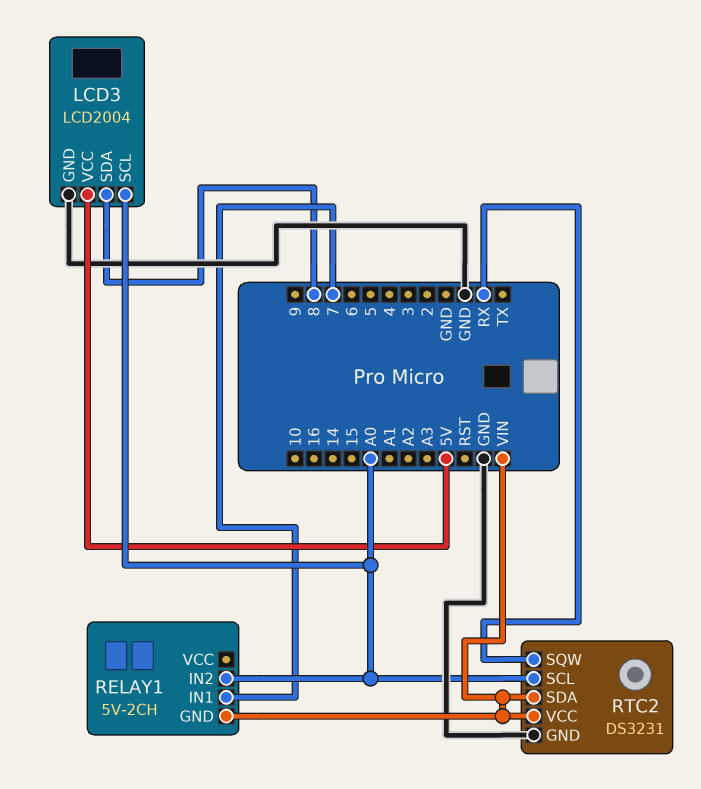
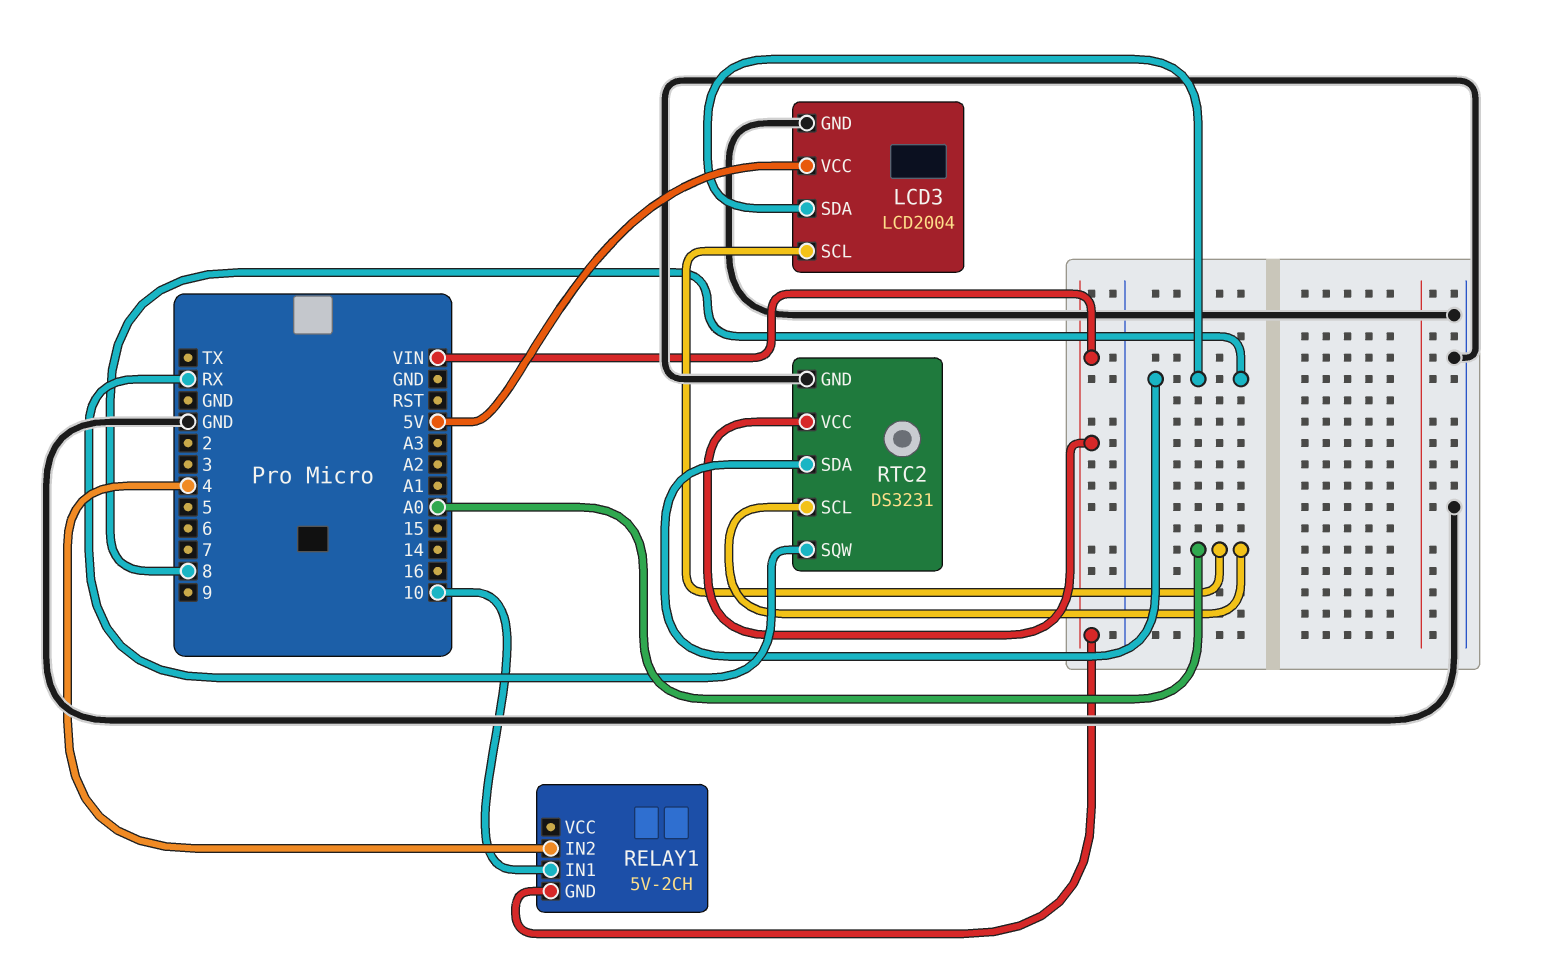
RELAY1 pin IN1: 7 -> 10
RELAY1 pin IN2: A0 -> 4
RTC2 pin SDA: VIN -> 8

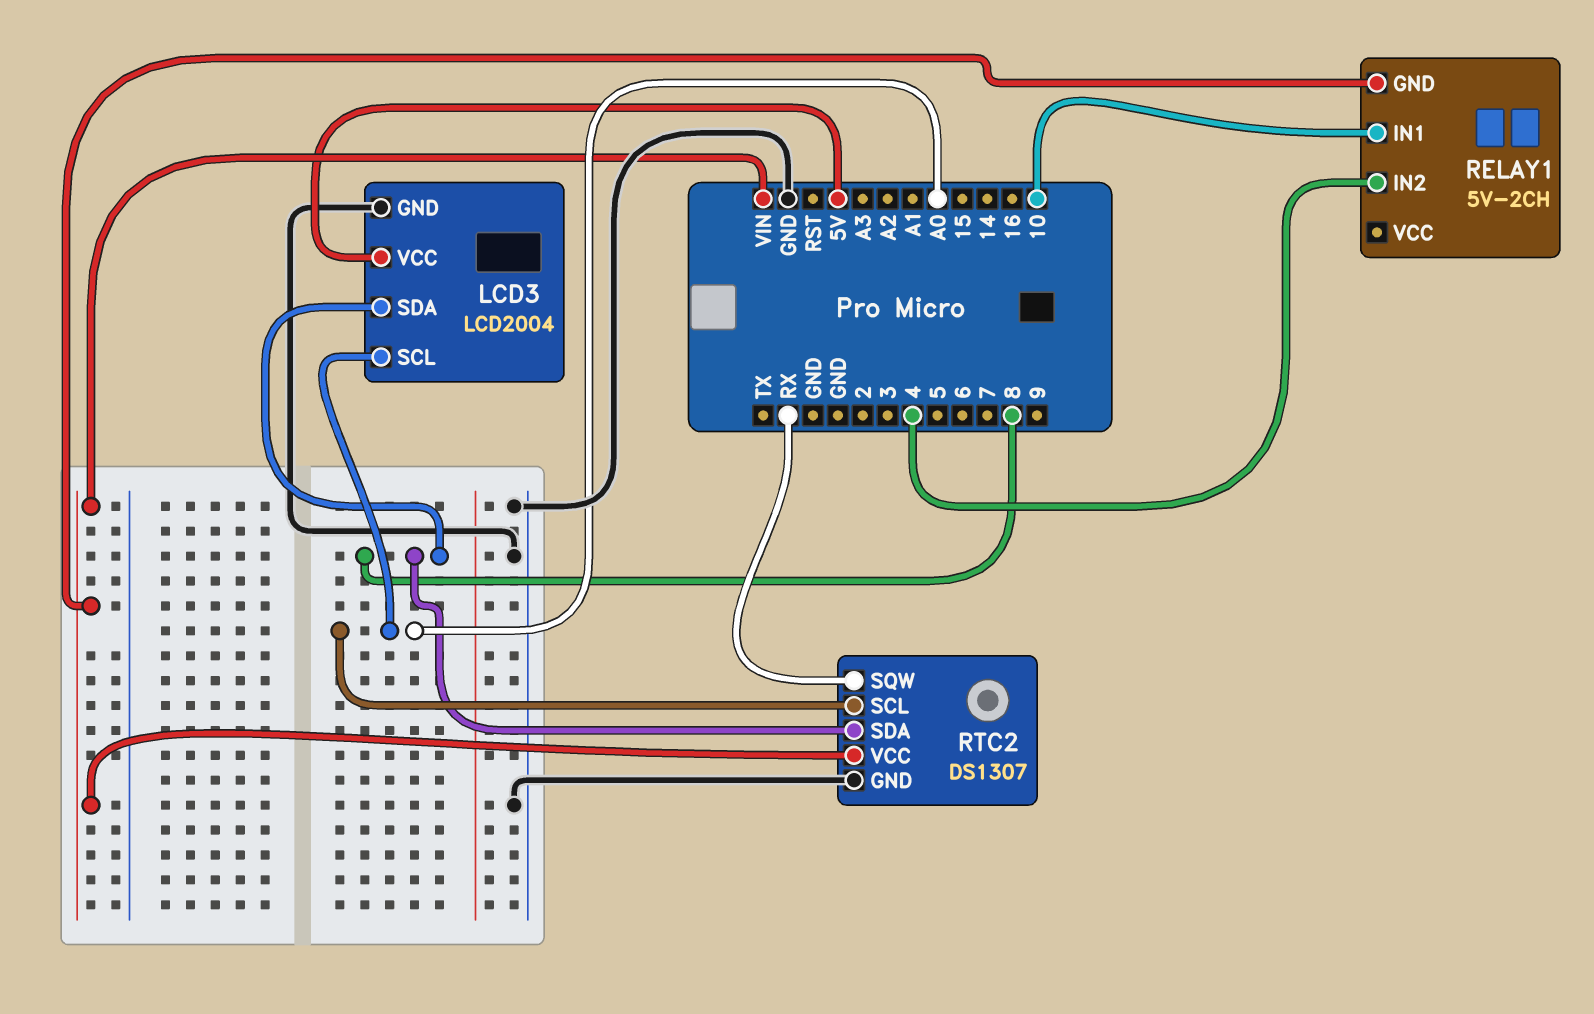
RTC2: DS3231 -> DS1307

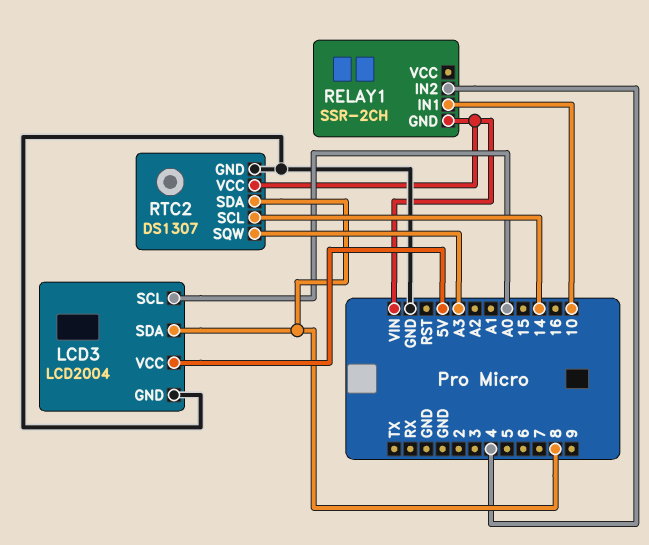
RELAY1: 5V-2CH -> SSR-2CH
RTC2 pin SCL: A0 -> 14
RTC2 pin SQW: RX -> A3

